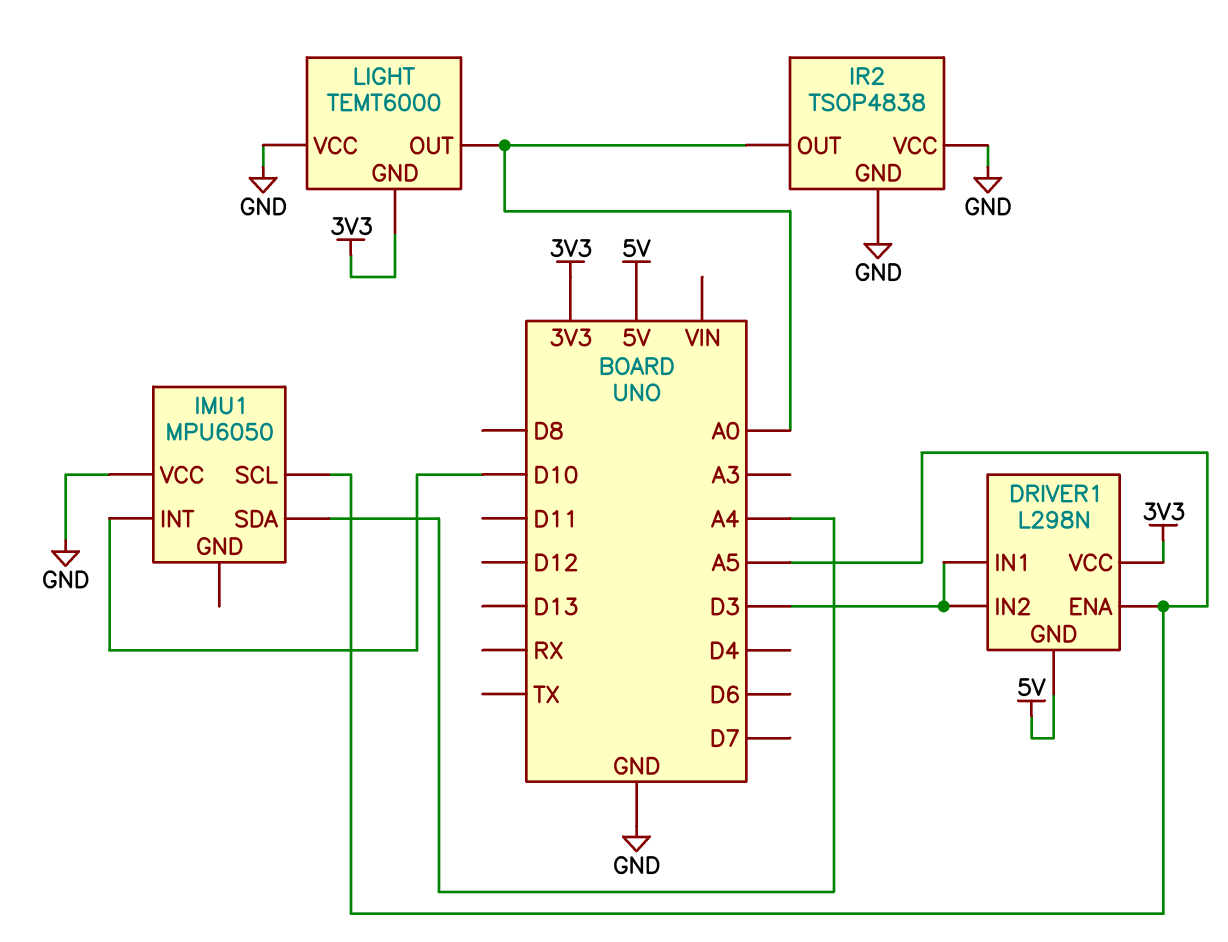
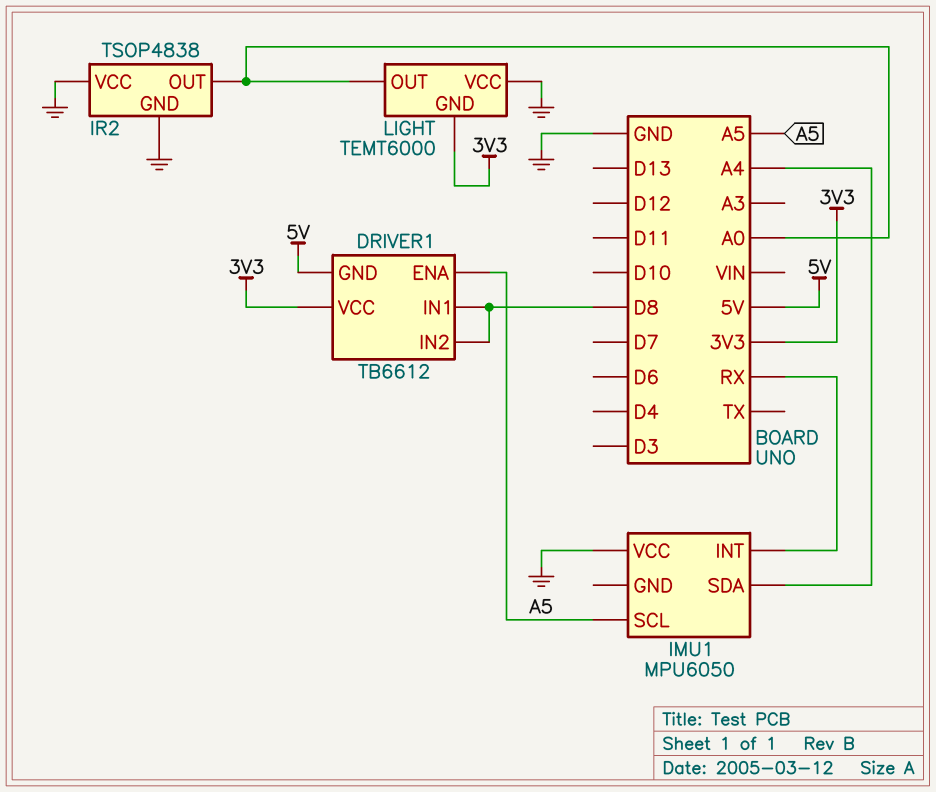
DRIVER1: L298N -> TB6612
DRIVER1 pin IN1: D3 -> D8
DRIVER1 pin IN2: D3 -> D8
IMU1 pin INT: D10 -> RX

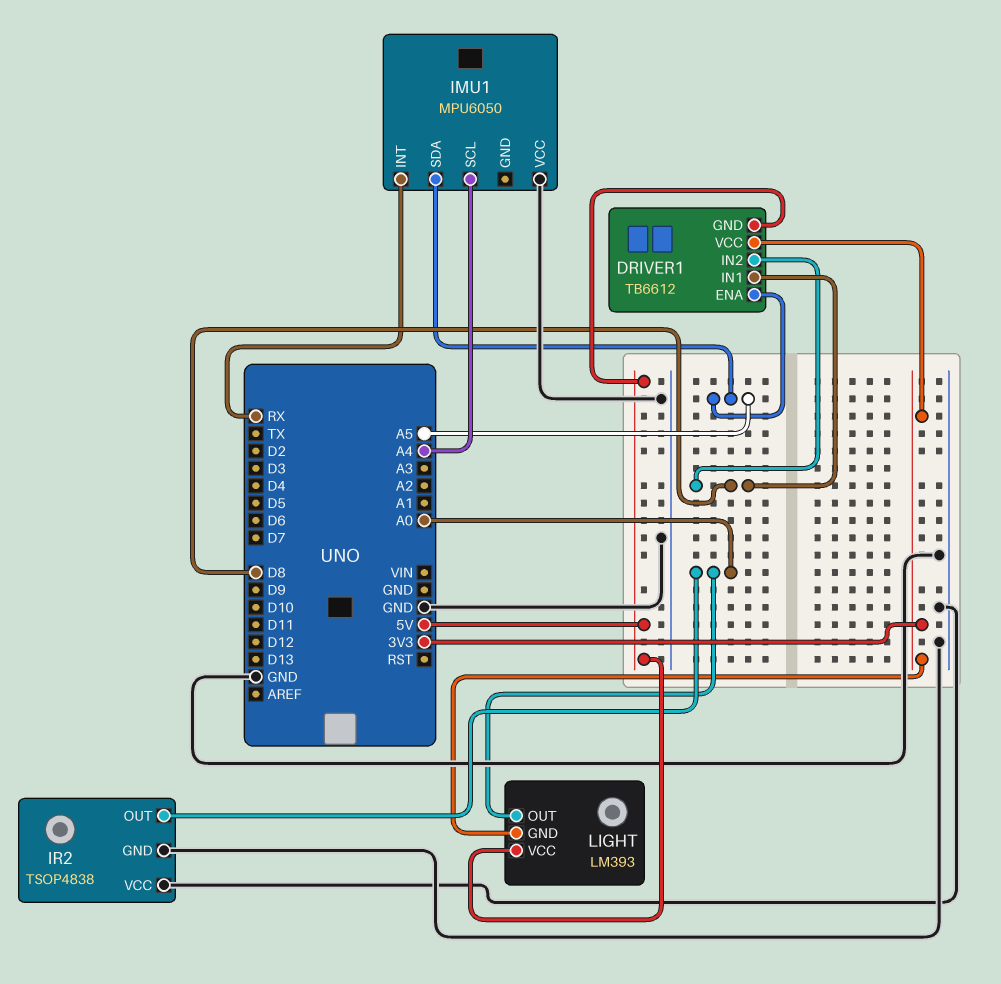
IMU1 pin SCL: A5 -> A4
IMU1 pin SDA: A4 -> A5
LIGHT: TEMT6000 -> LM393
LIGHT pin VCC: GND -> 5V

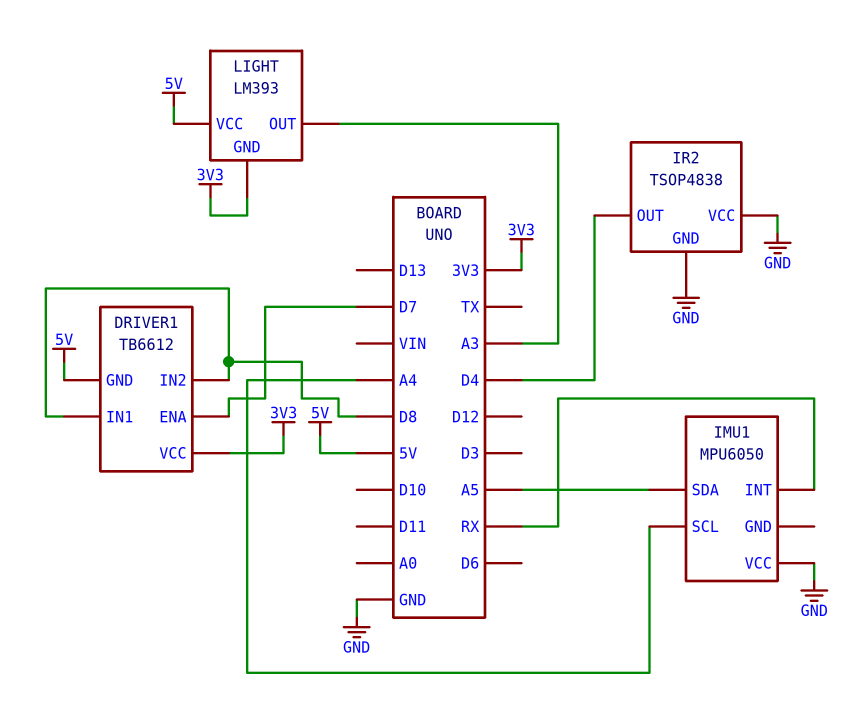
DRIVER1 pin ENA: A5 -> D7
IR2 pin OUT: A0 -> D4
LIGHT pin OUT: A0 -> A3

